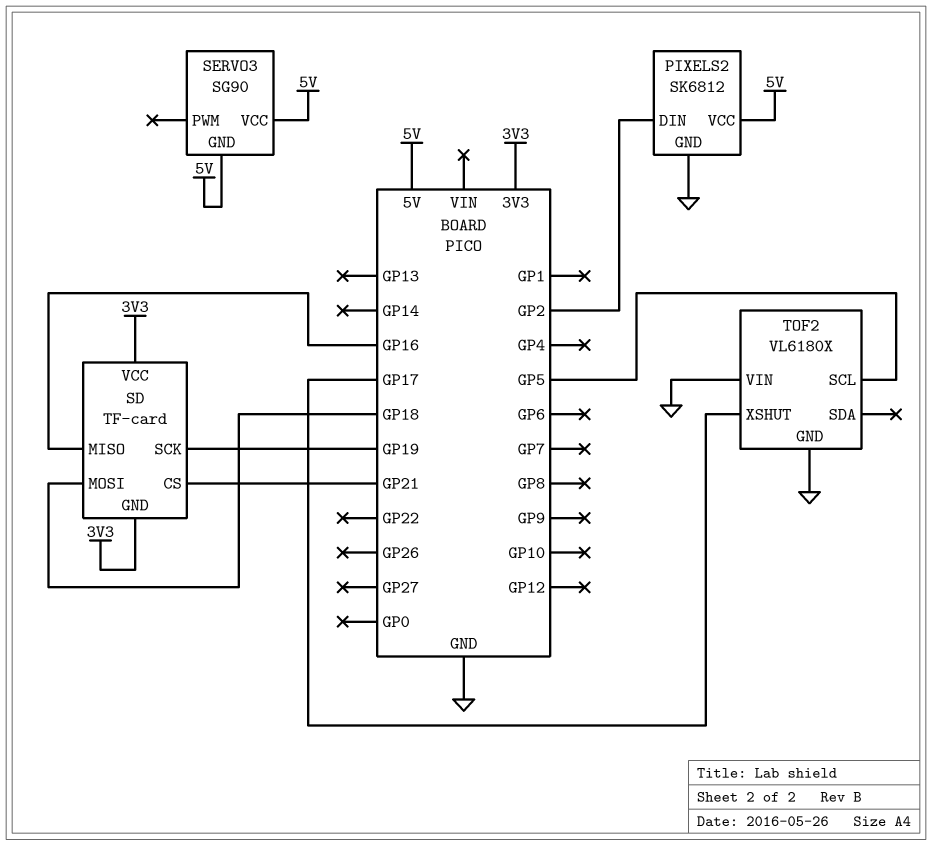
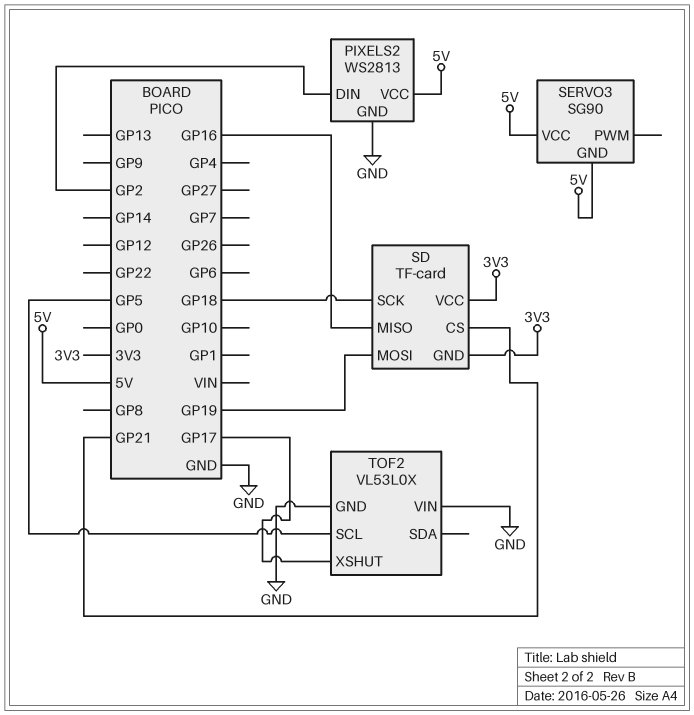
PIXELS2: SK6812 -> WS2813
SD pin MOSI: GP18 -> GP19
SD pin SCK: GP19 -> GP18
TOF2: VL6180X -> VL53L0X

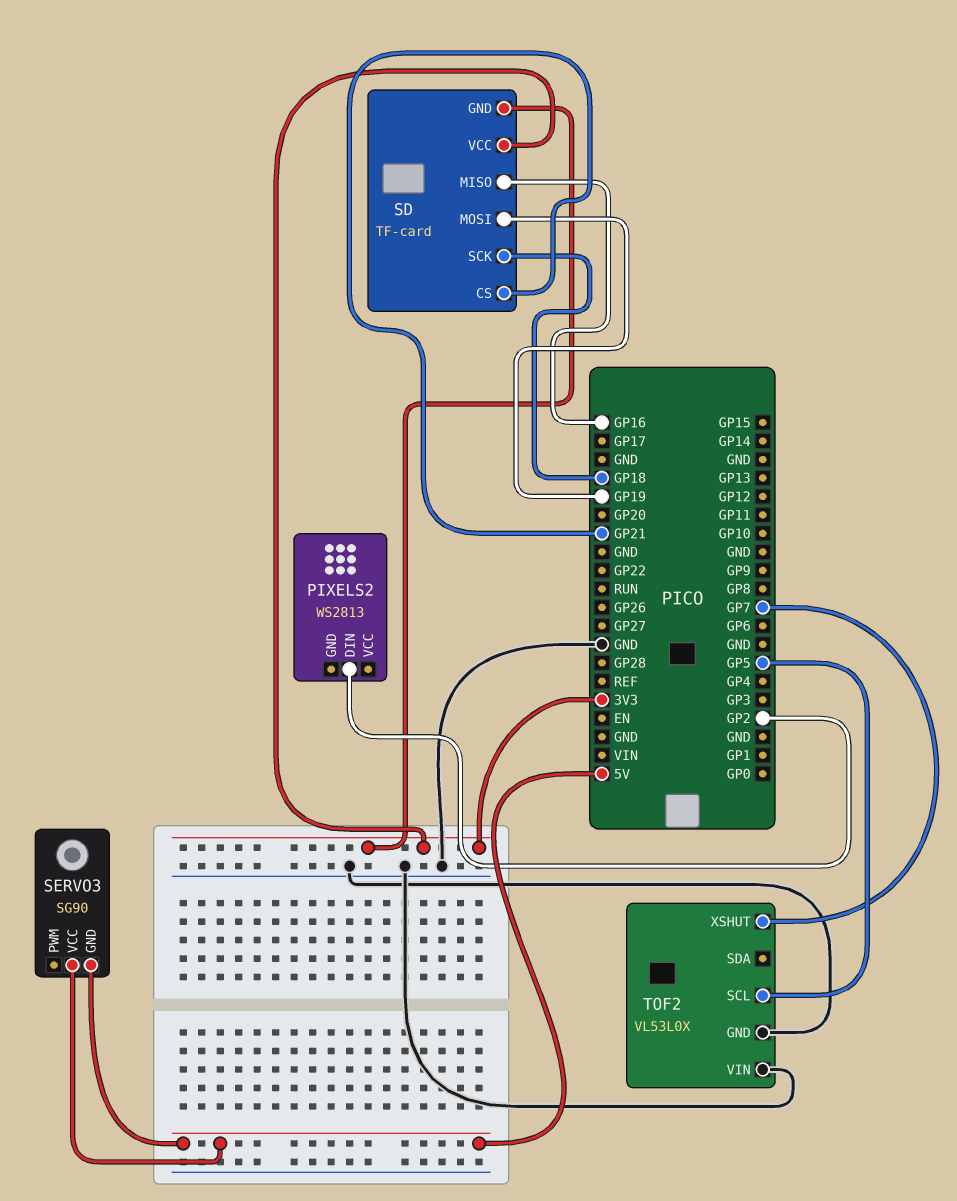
PIXELS2 pin GND: GND -> none
PIXELS2 pin VCC: 5V -> none
TOF2 pin XSHUT: GP17 -> GP7

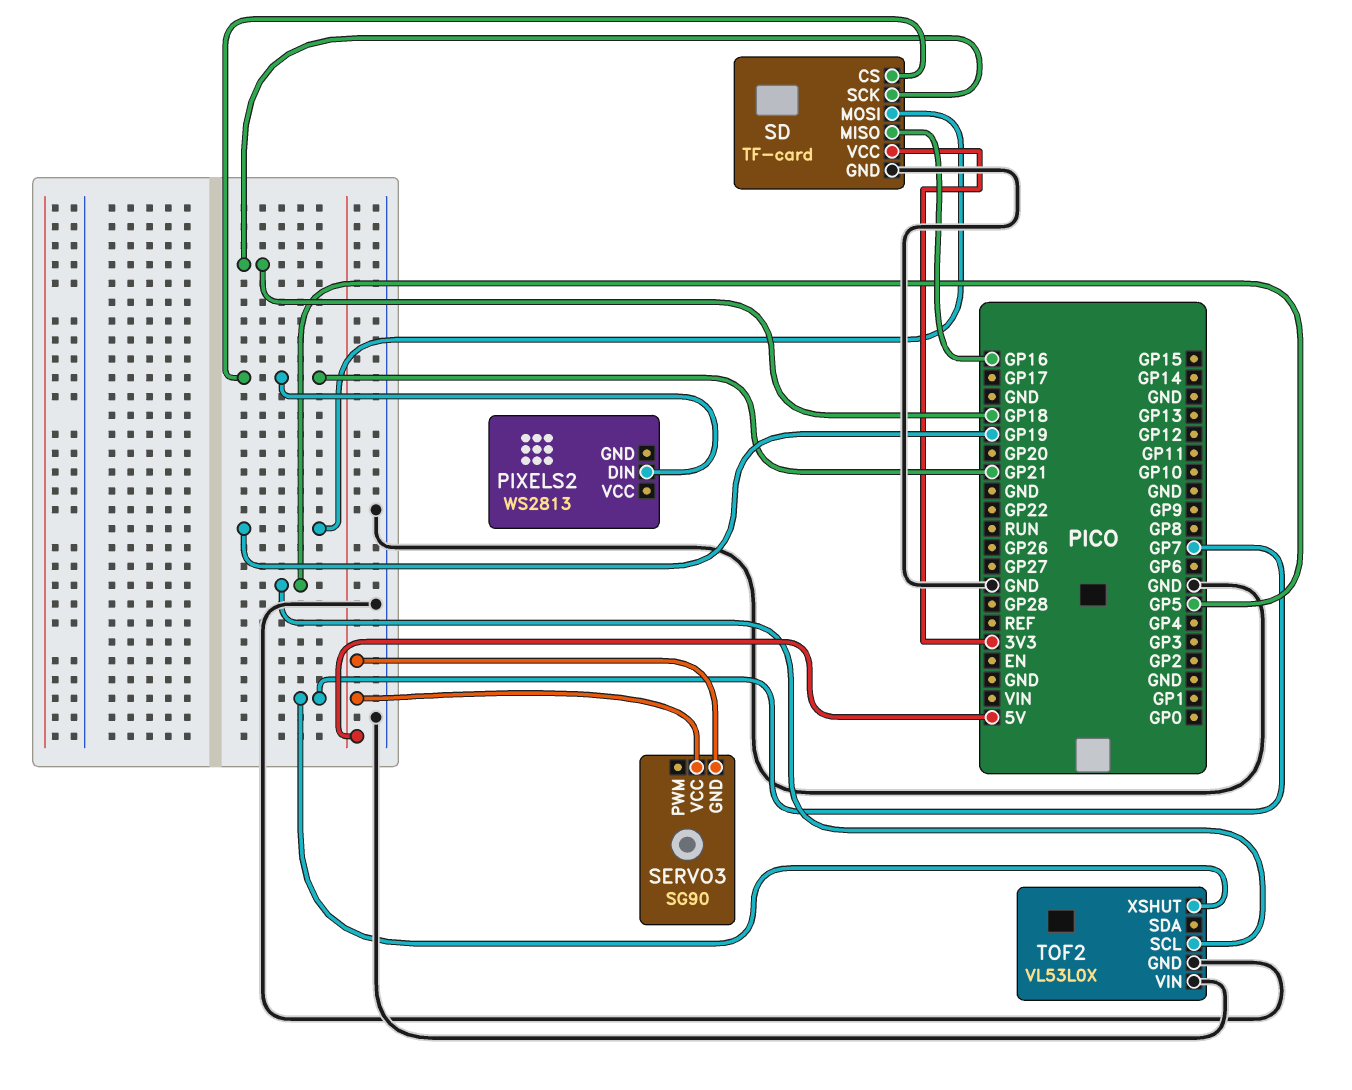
PIXELS2 pin DIN: GP2 -> GP21
SD pin GND: 3V3 -> GND

